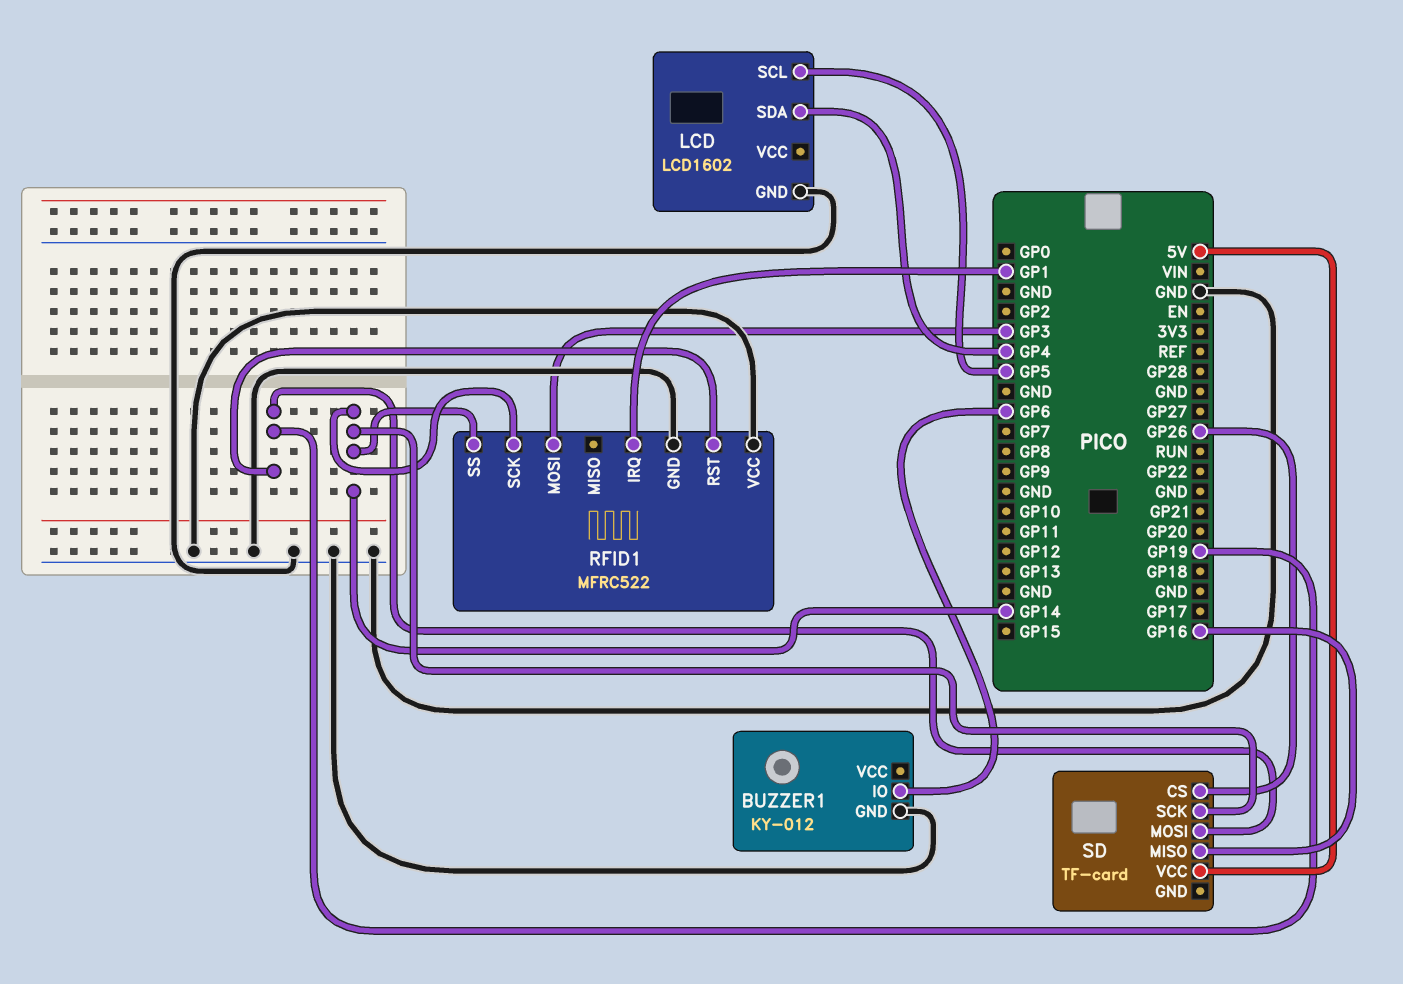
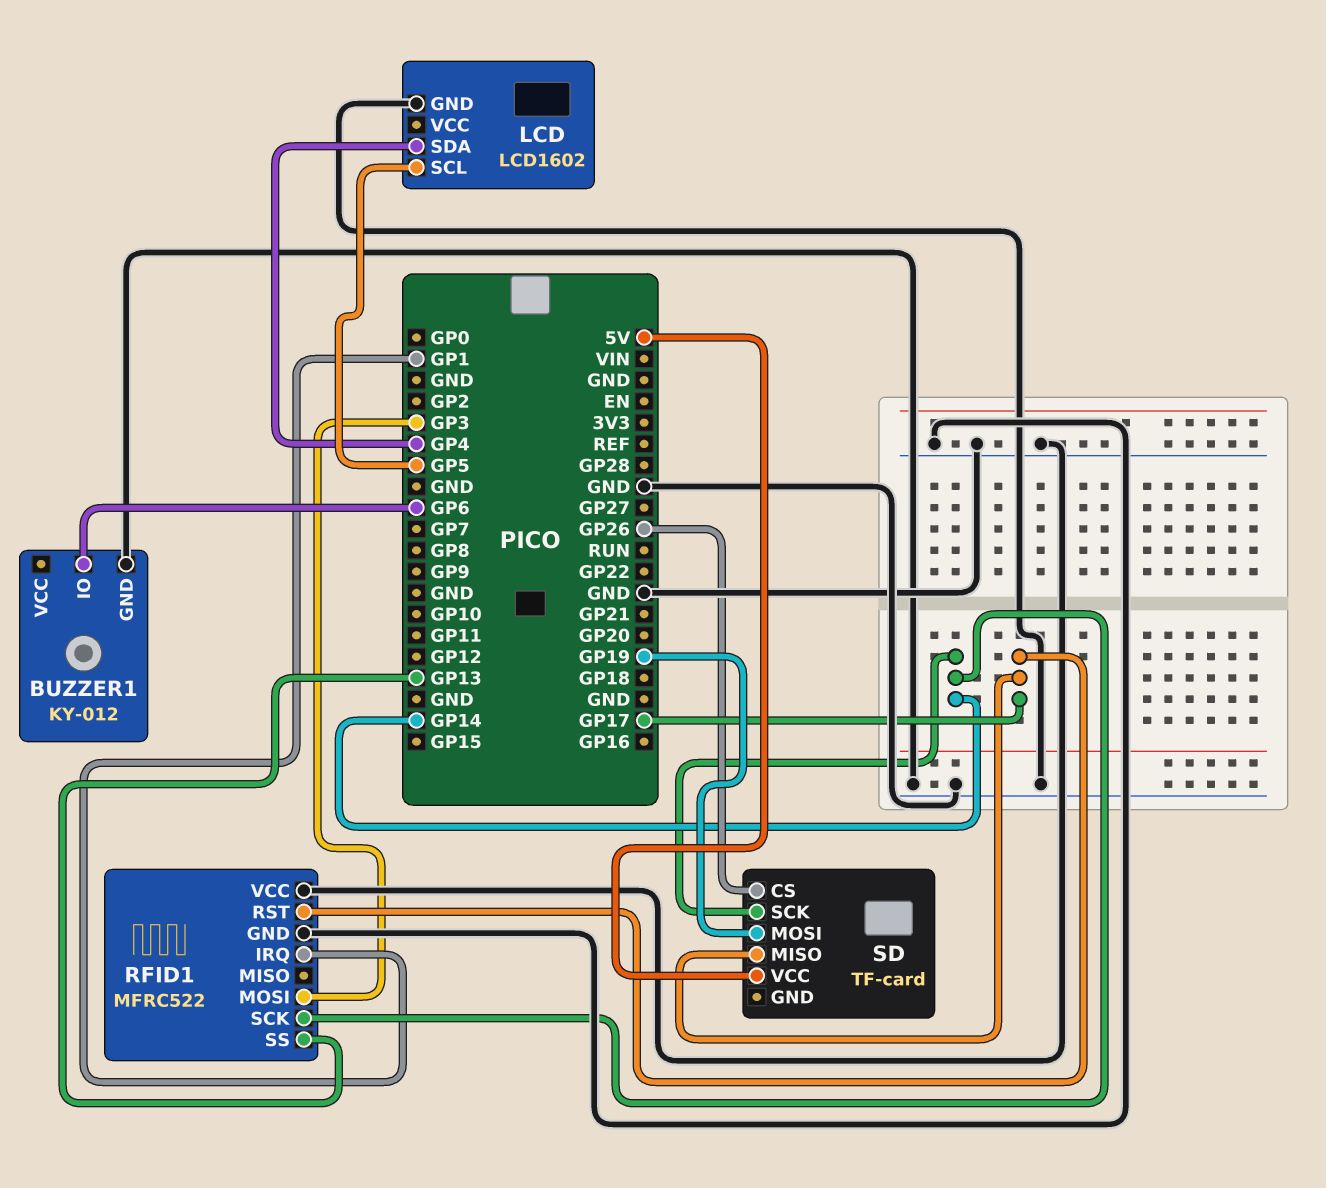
RFID1 pin RST: GP19 -> GP17
RFID1 pin SS: GP14 -> GP13
SD pin MISO: GP16 -> GP17

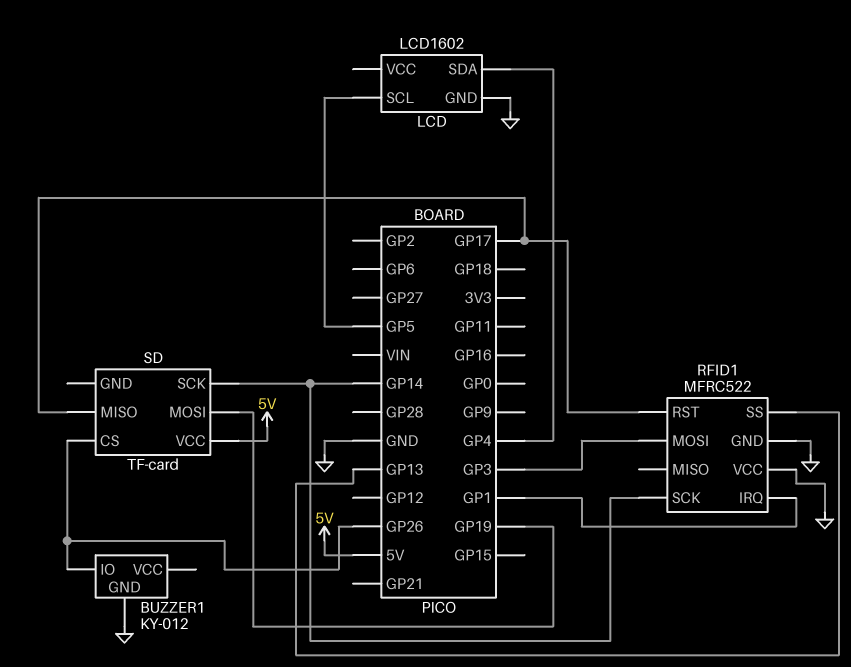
BUZZER1 pin IO: GP6 -> GP26

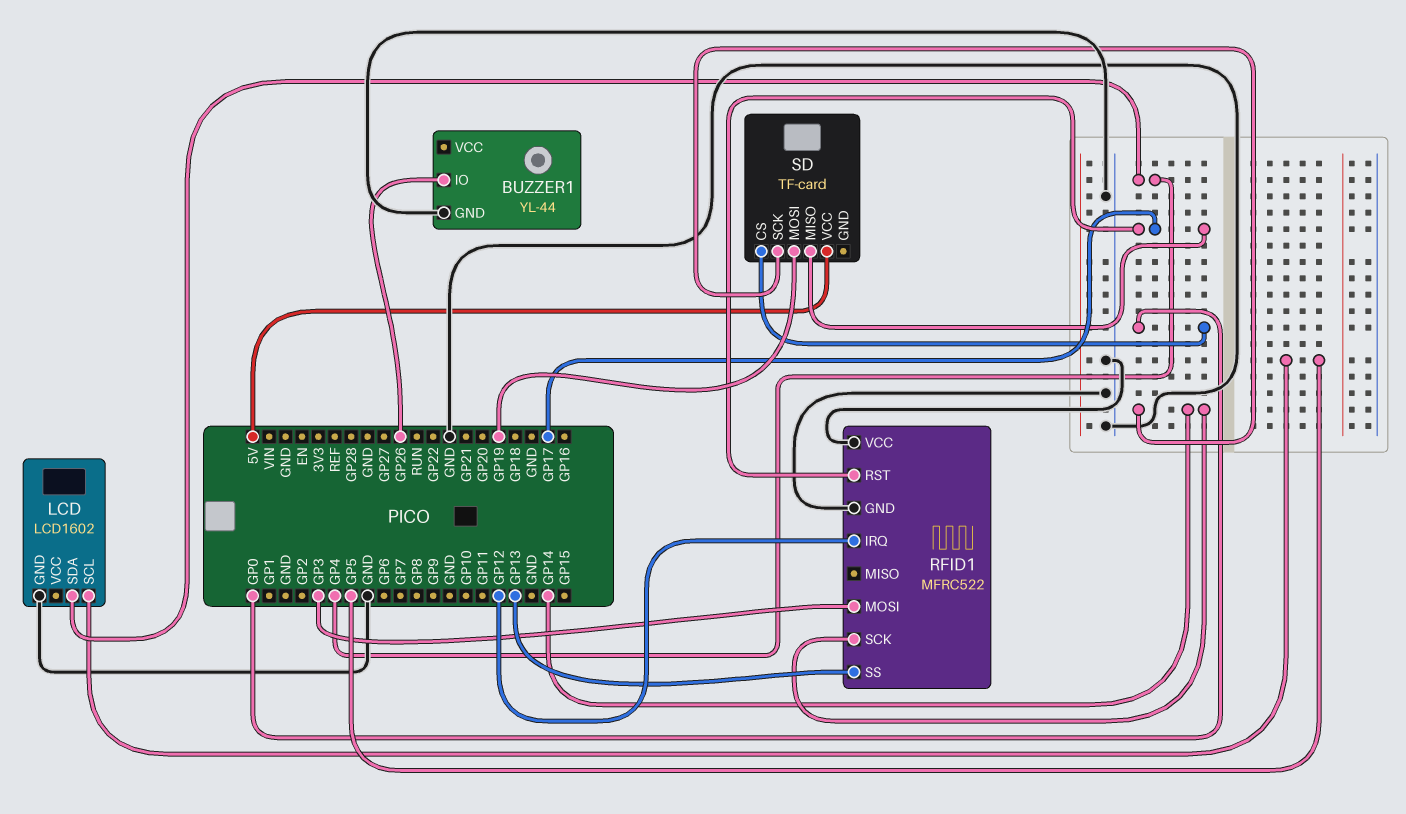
BUZZER1: KY-012 -> YL-44
RFID1 pin IRQ: GP1 -> GP12
SD pin CS: GP26 -> GP0

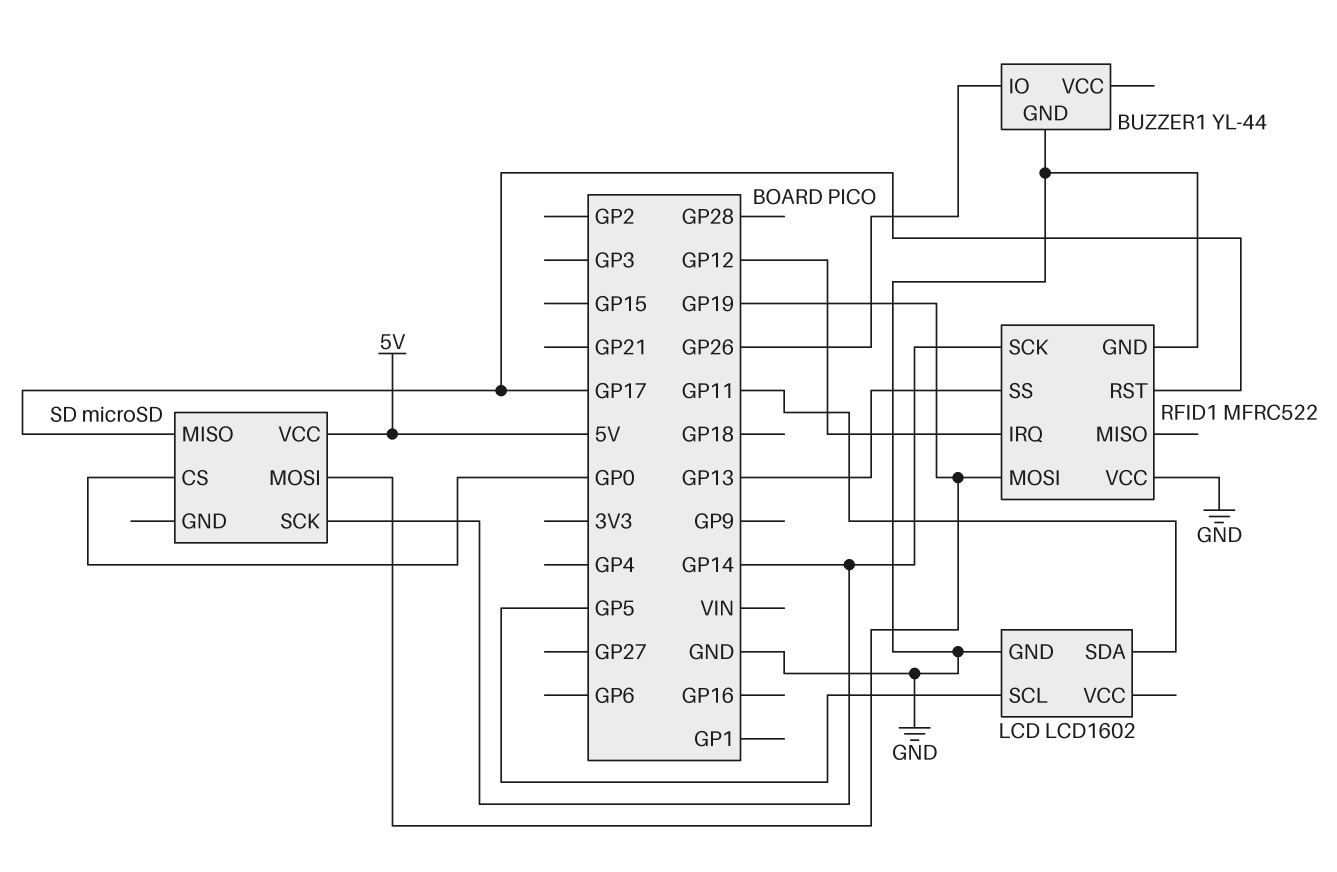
LCD pin SDA: GP4 -> GP11
RFID1 pin MOSI: GP3 -> GP19
SD: TF-card -> microSD

